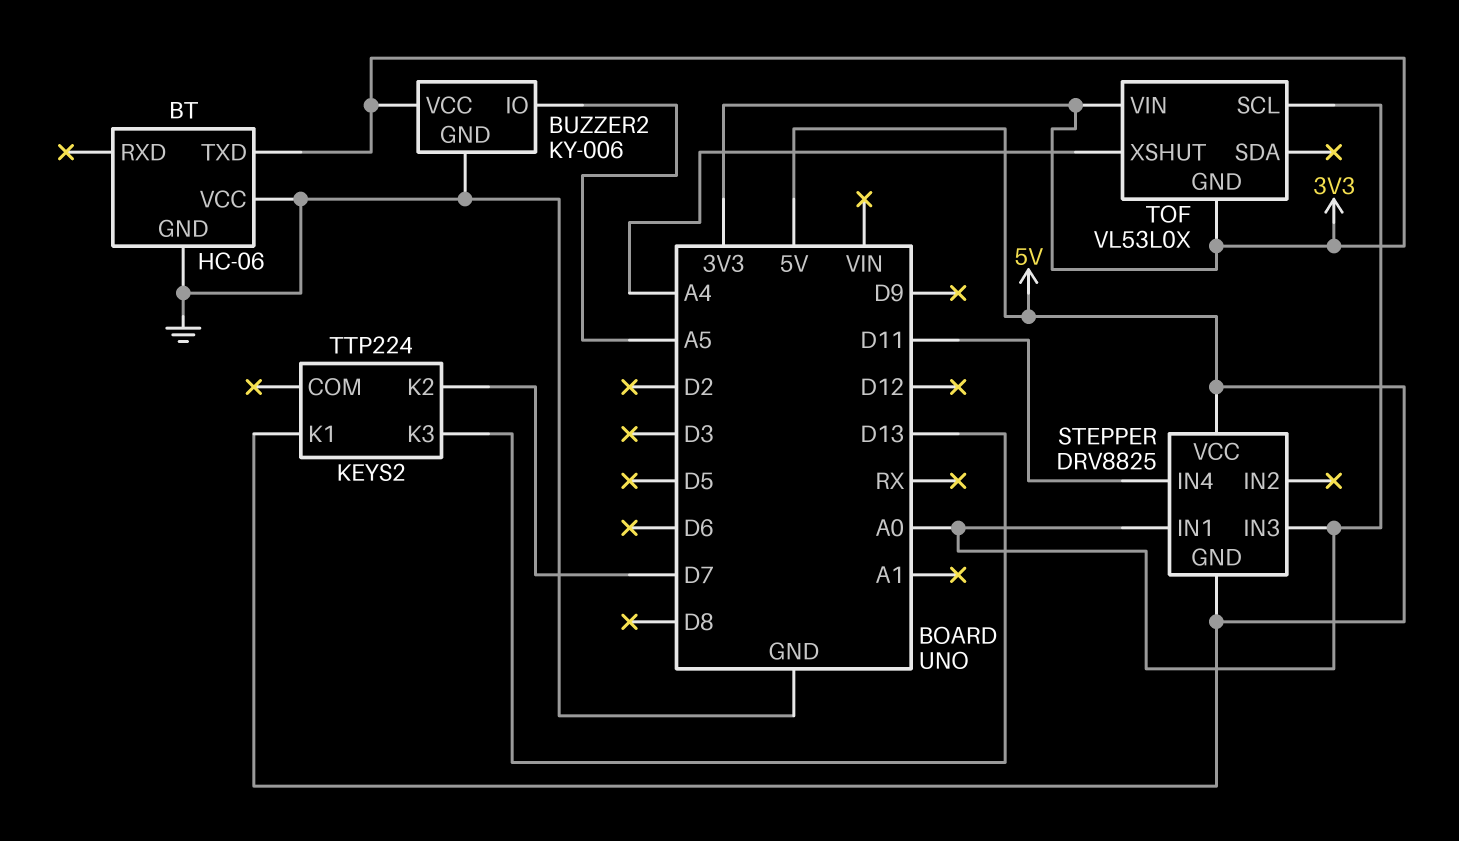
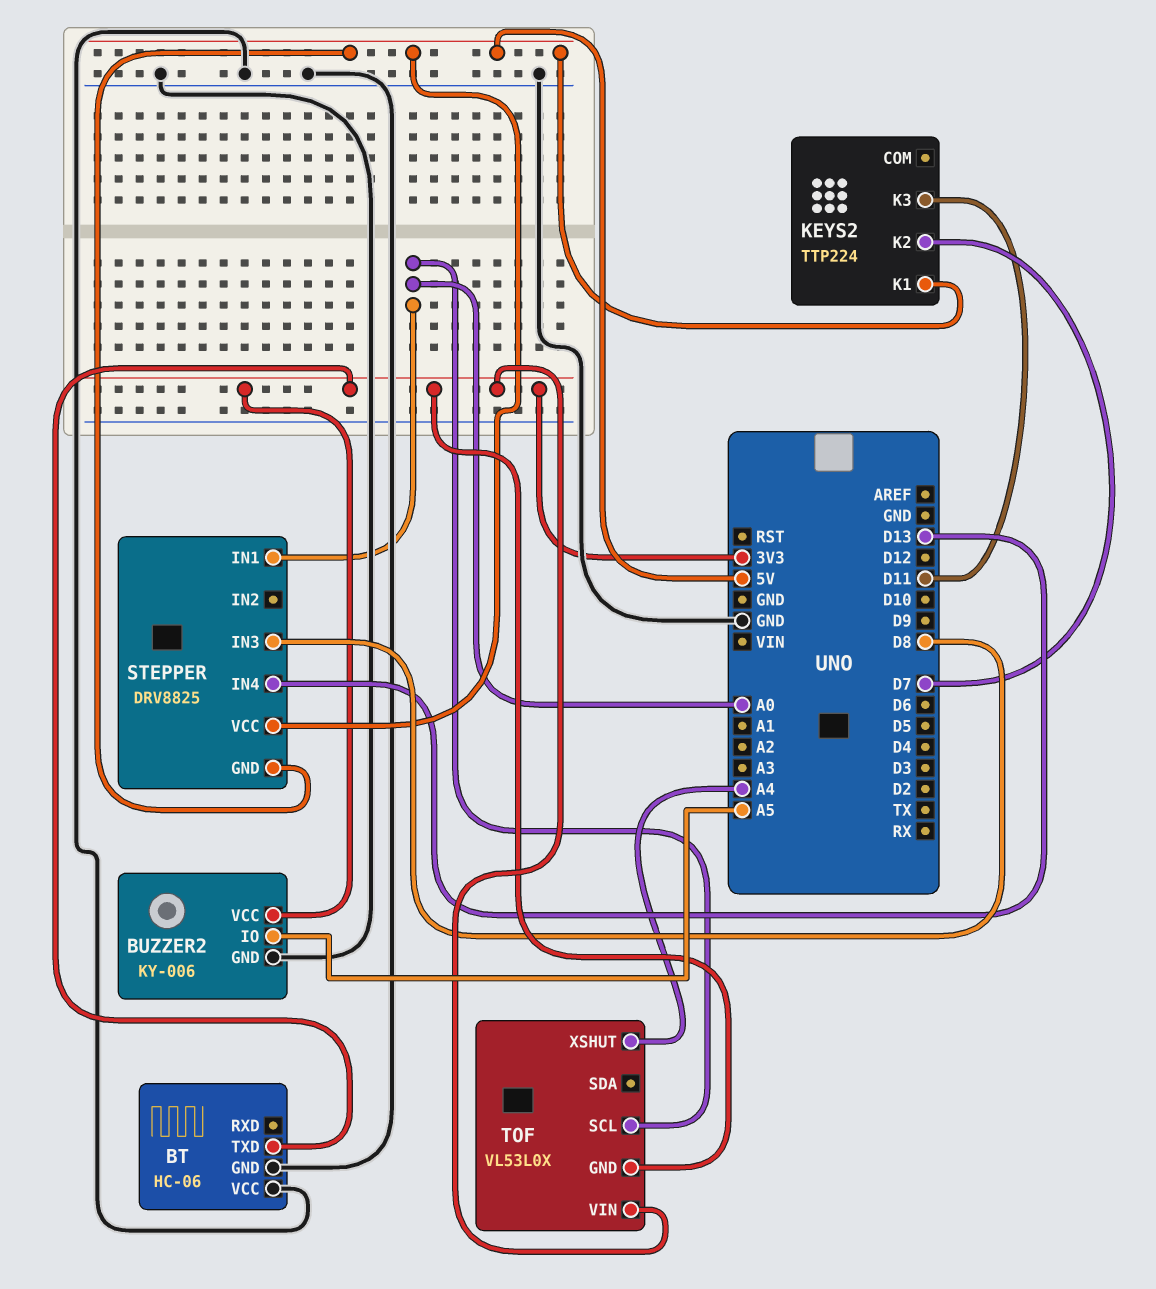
KEYS2 pin K3: D13 -> D11
STEPPER pin IN3: A0 -> D8
STEPPER pin IN4: D11 -> D13

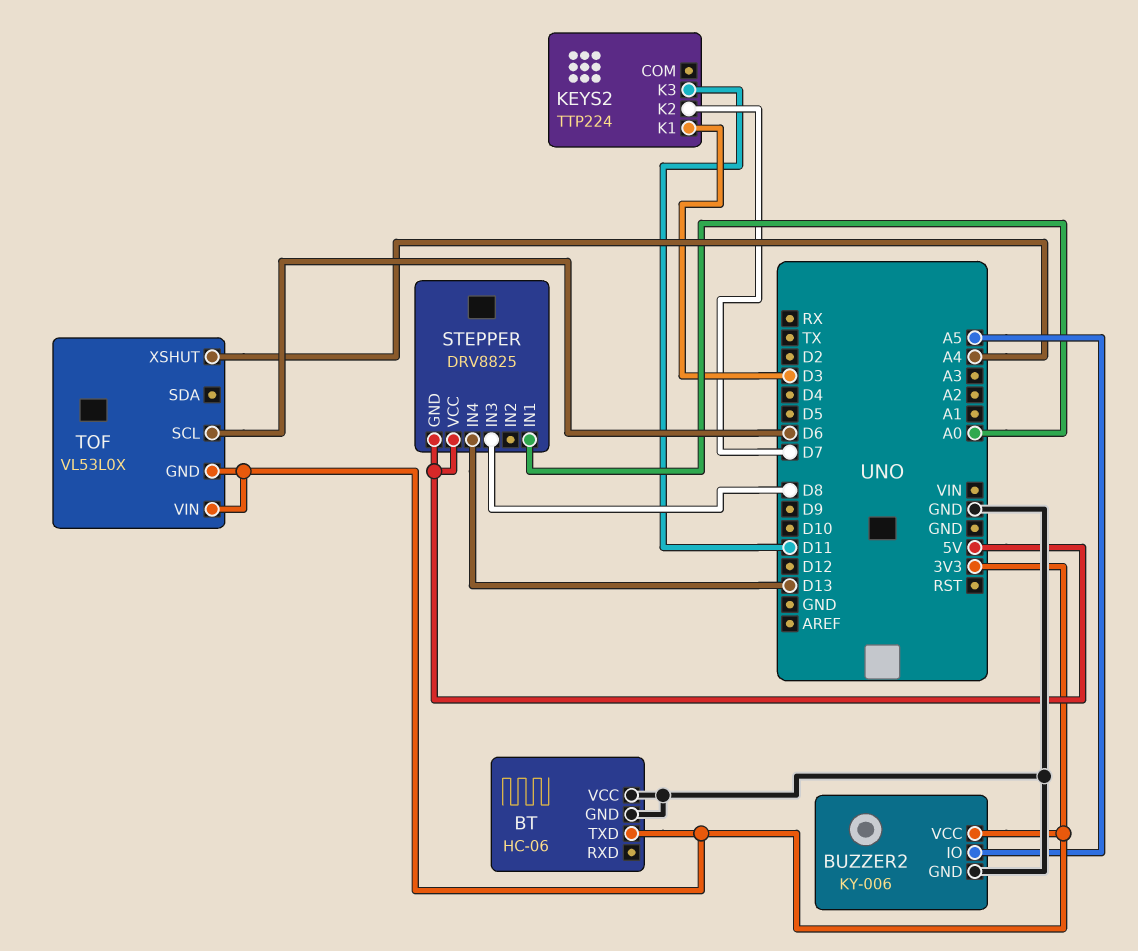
KEYS2 pin K1: 5V -> D3
TOF pin SCL: A0 -> D6

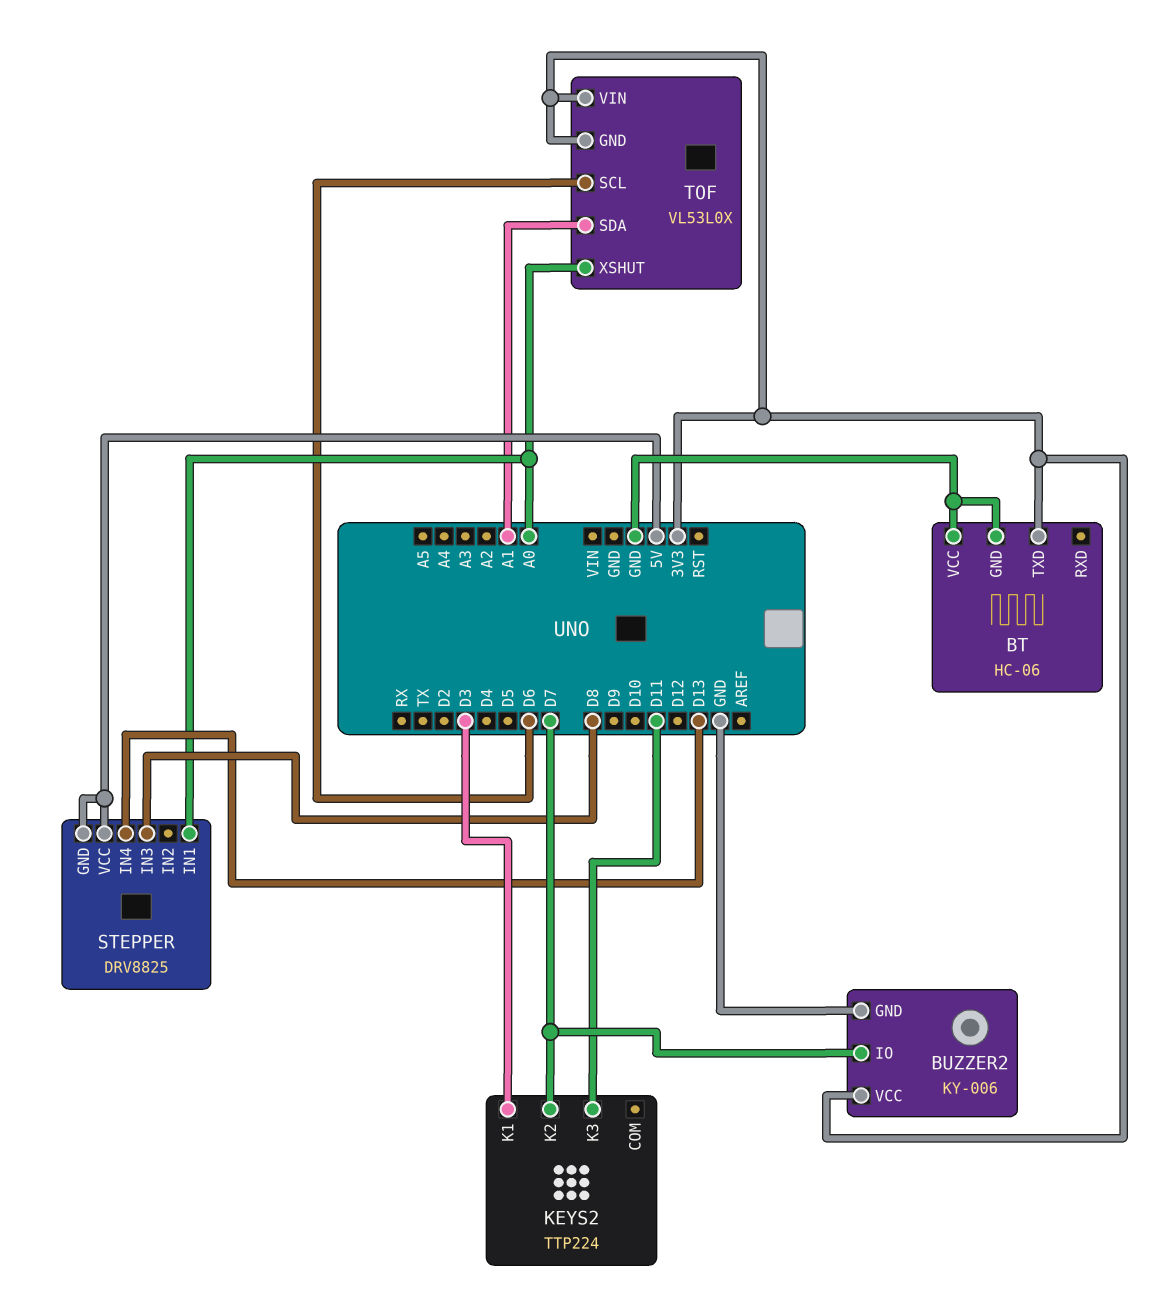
BUZZER2 pin IO: A5 -> D7
TOF pin SDA: none -> A1
TOF pin XSHUT: A4 -> A0

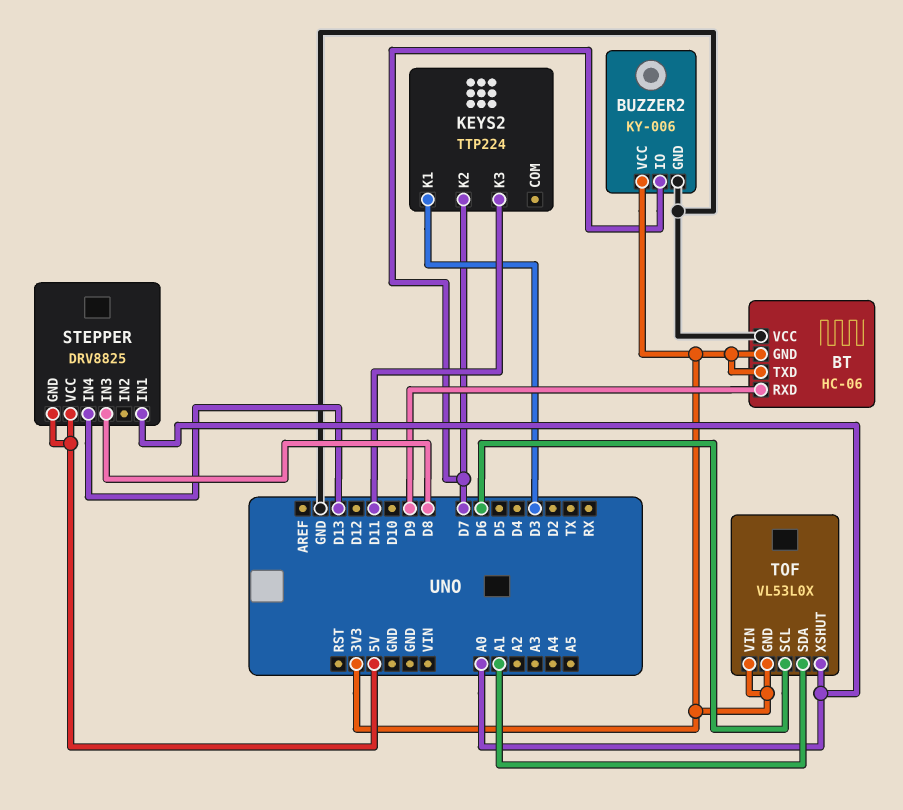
BT pin GND: GND -> 3V3
BT pin RXD: none -> D9

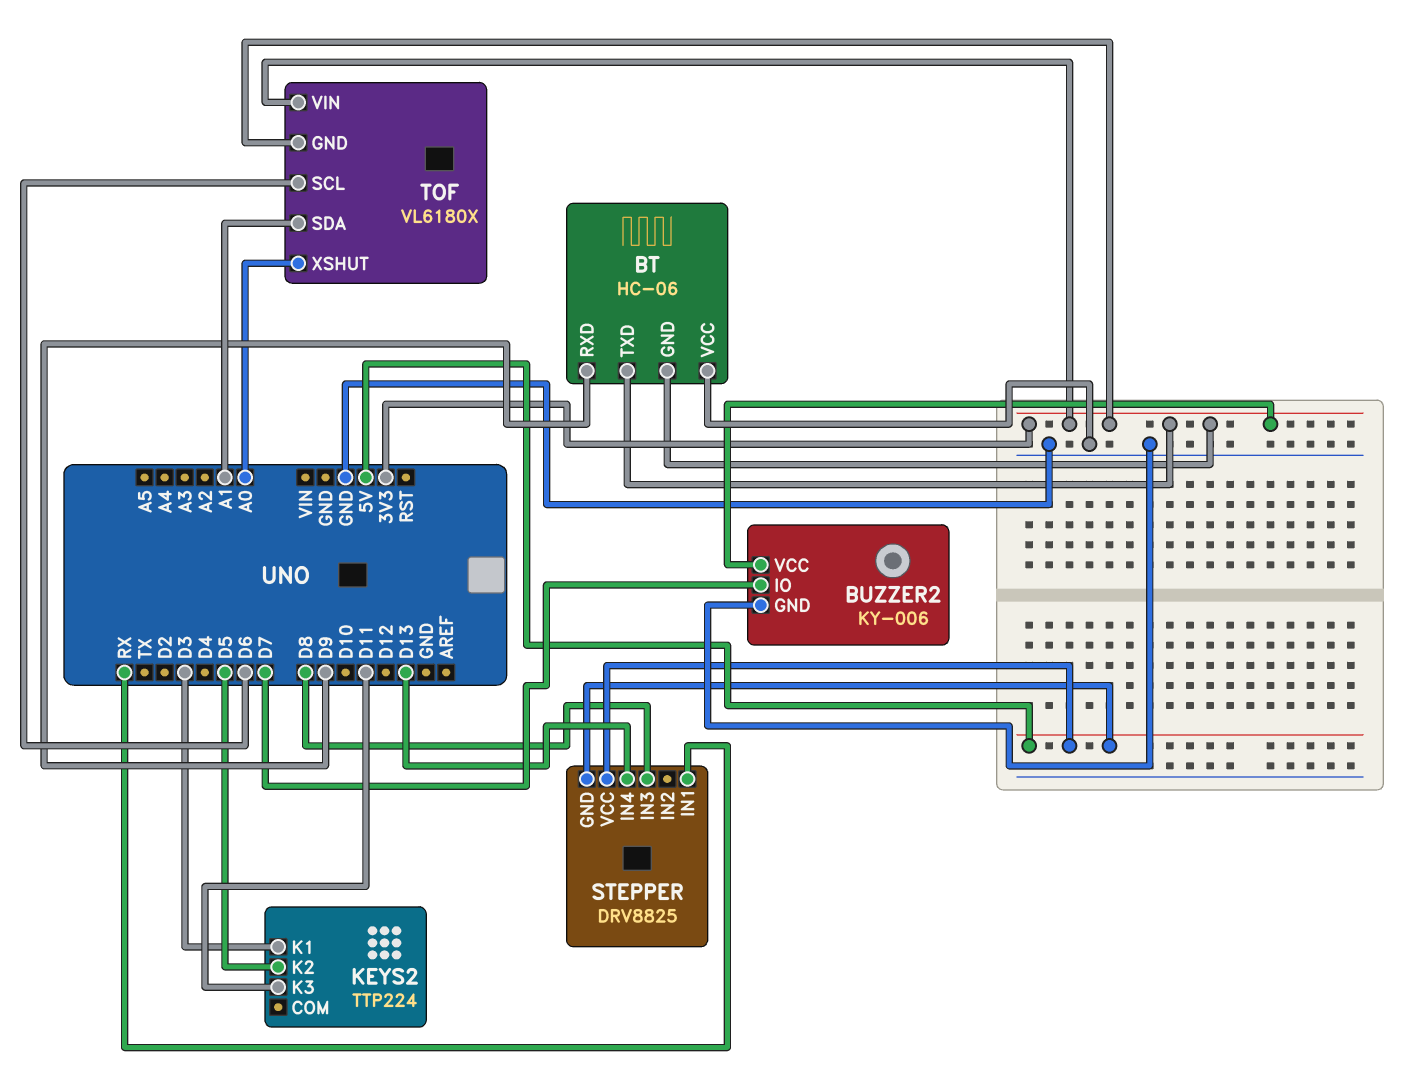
KEYS2 pin K2: D7 -> D5
STEPPER pin IN1: A0 -> RX
TOF: VL53L0X -> VL6180X

